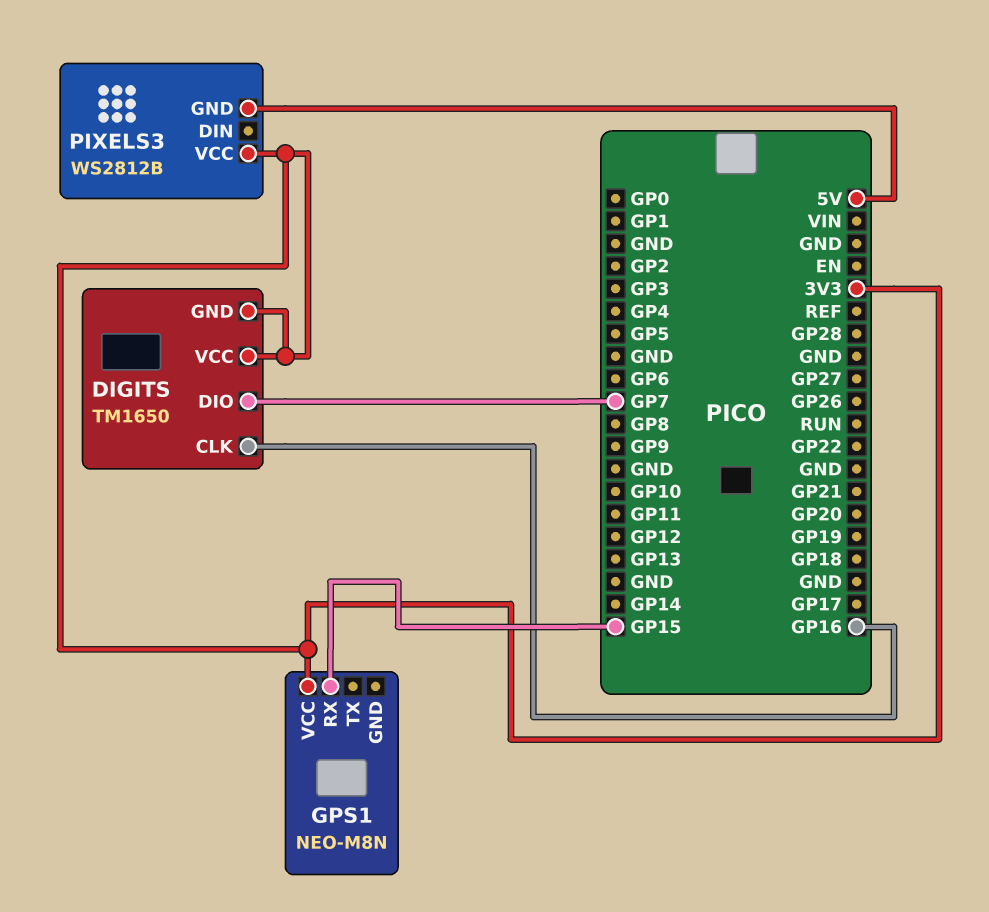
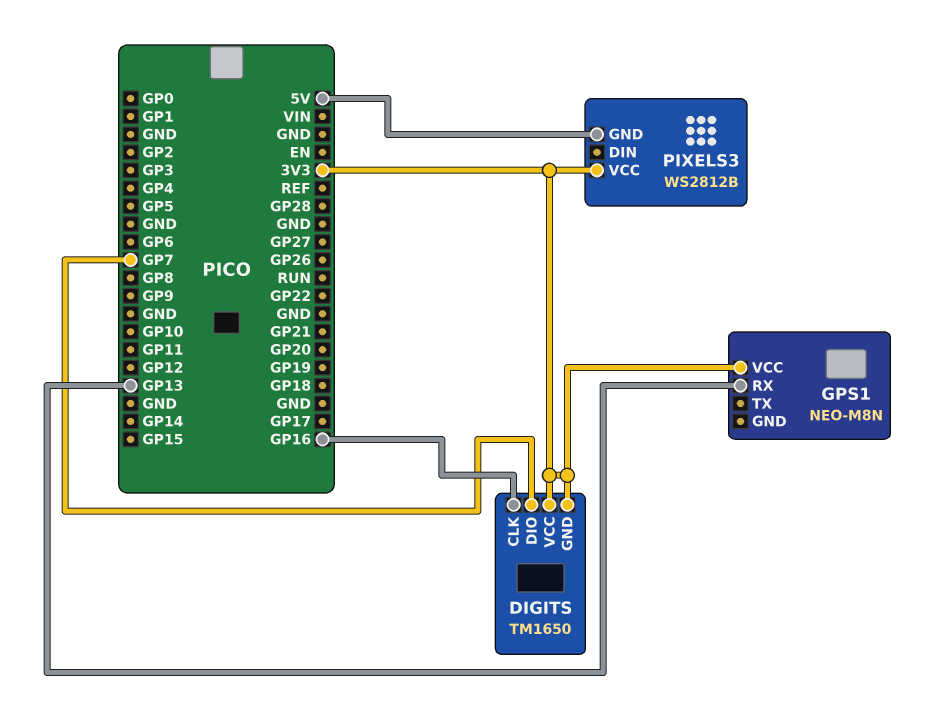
GPS1 pin RX: GP15 -> GP13

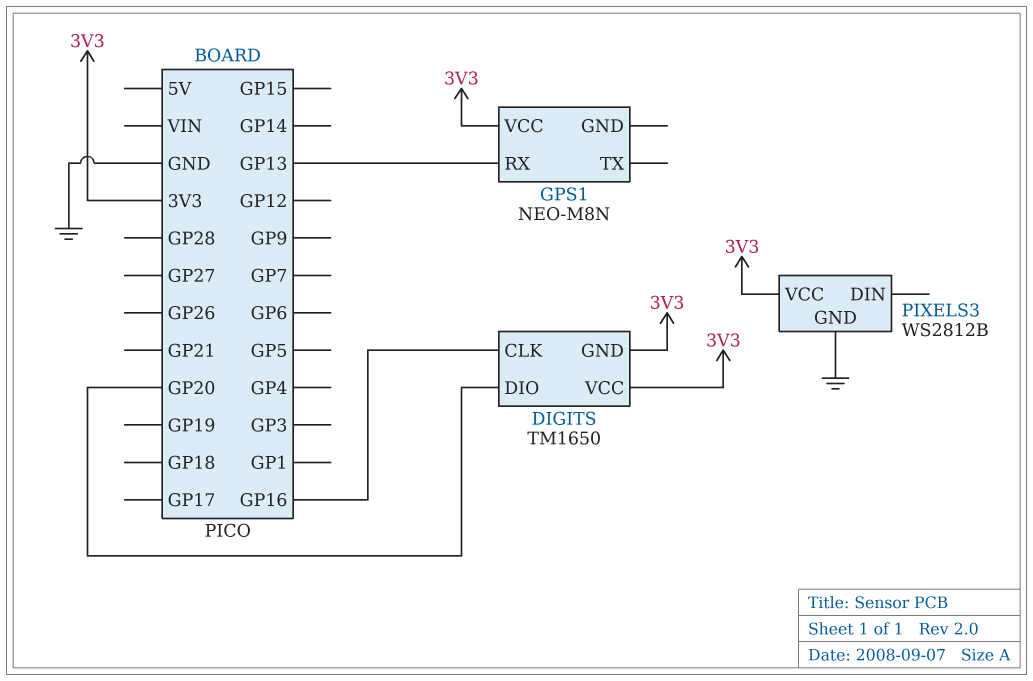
DIGITS pin DIO: GP7 -> GP20
PIXELS3 pin GND: 5V -> GND

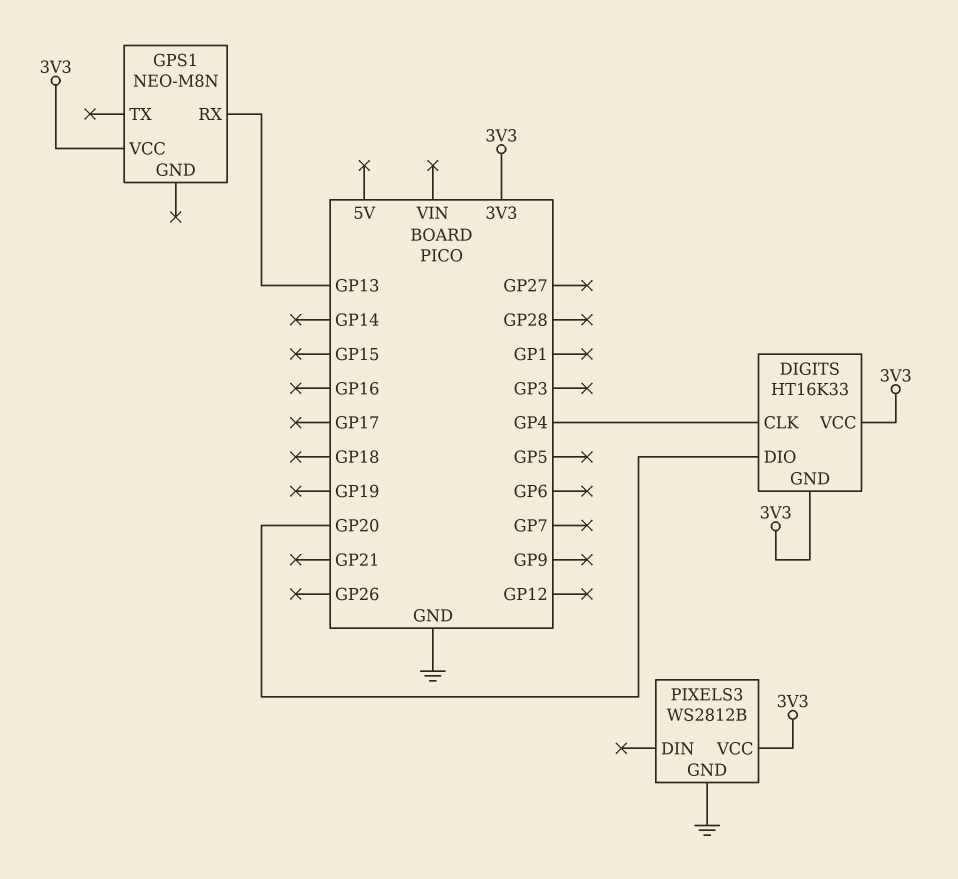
DIGITS: TM1650 -> HT16K33
DIGITS pin CLK: GP16 -> GP4

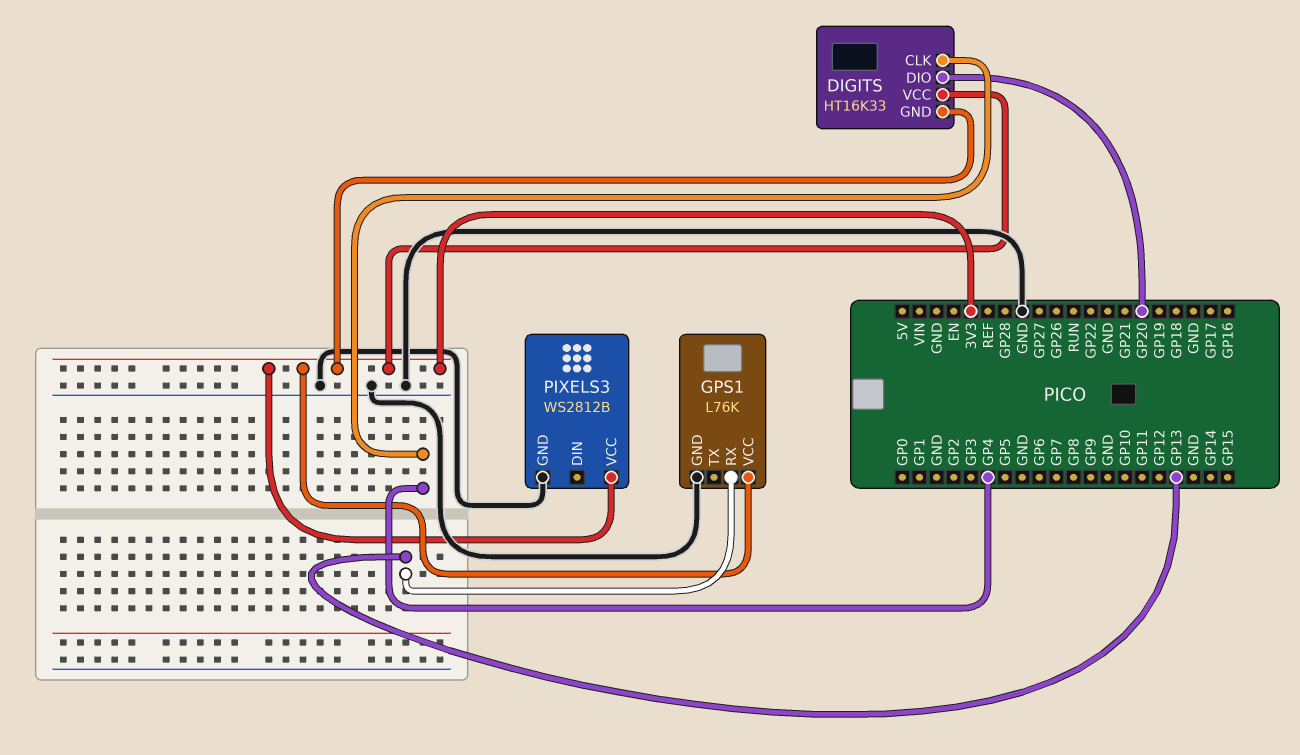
GPS1: NEO-M8N -> L76K
GPS1 pin GND: none -> GND

